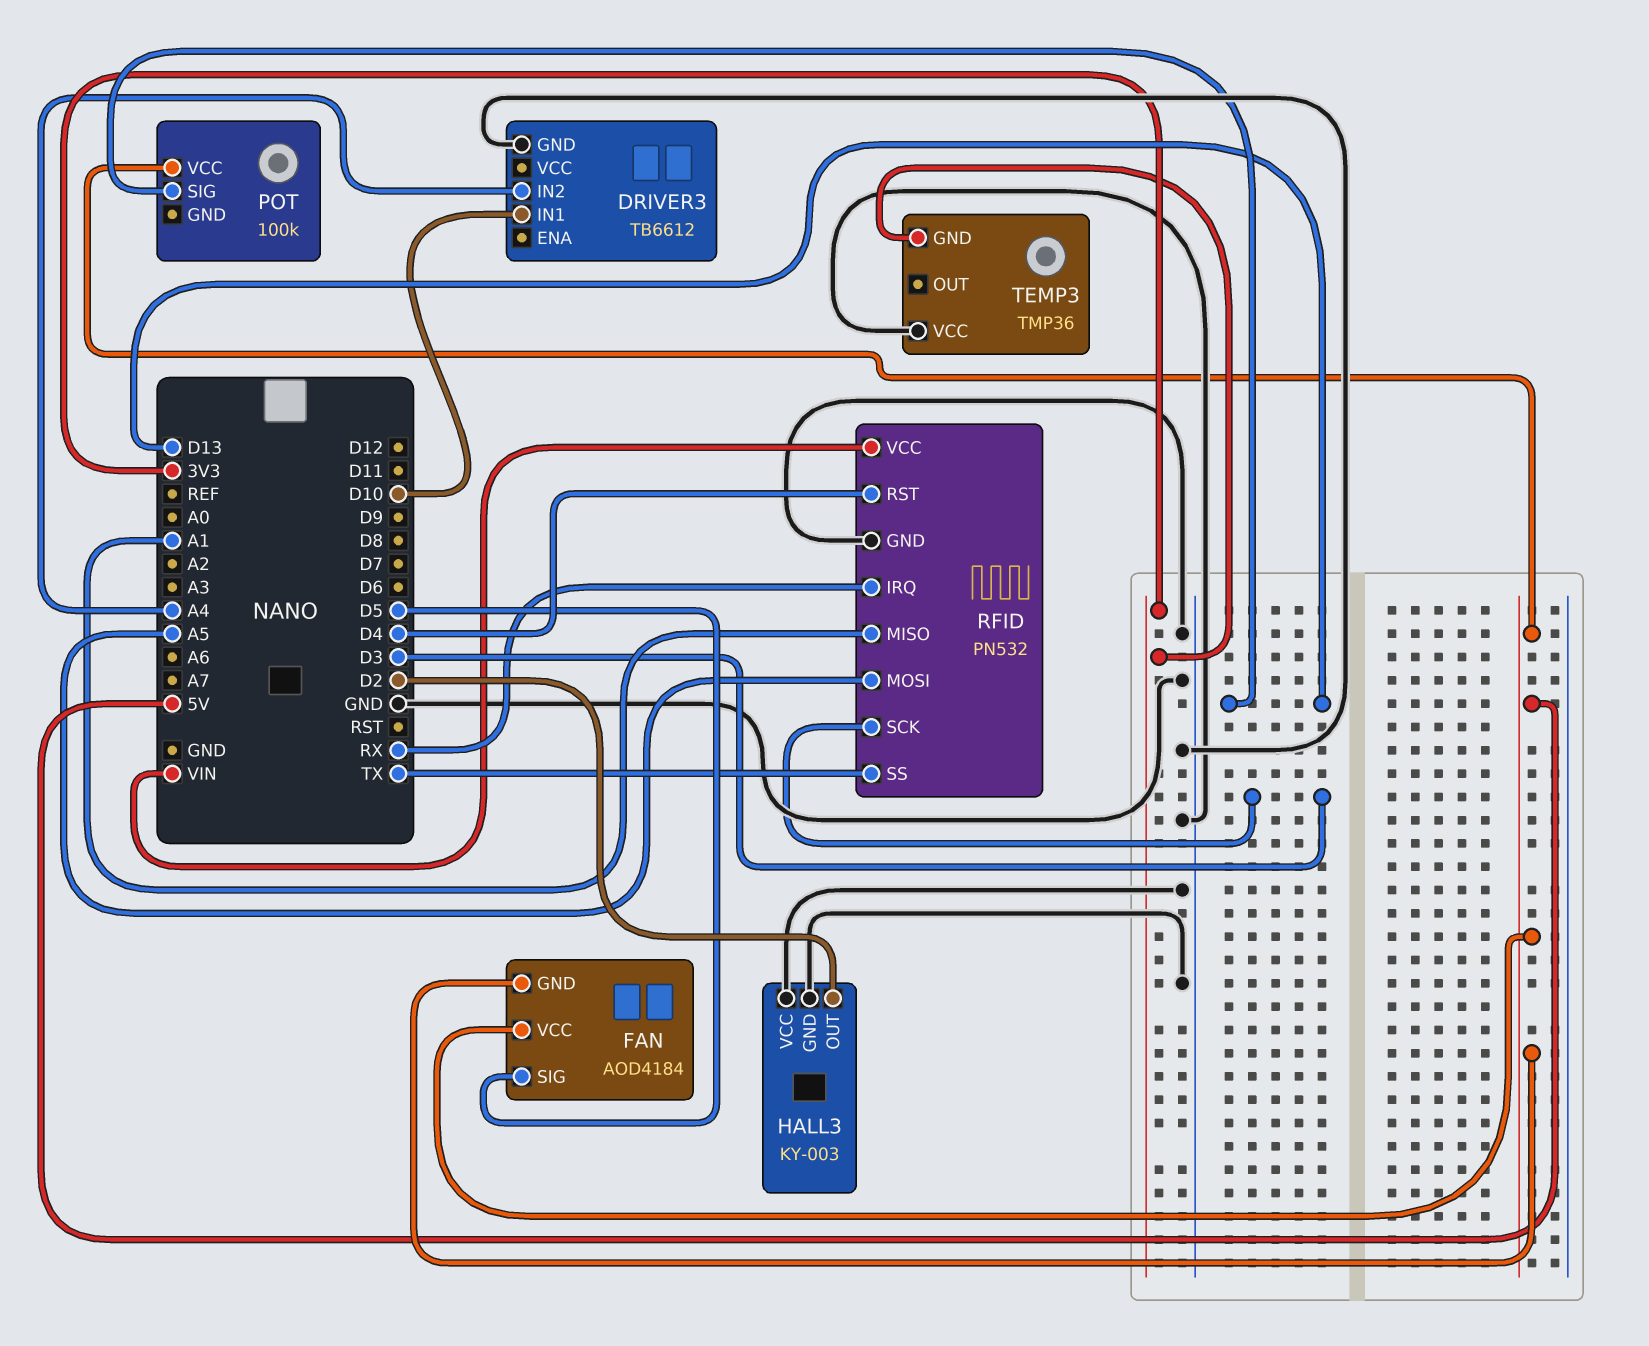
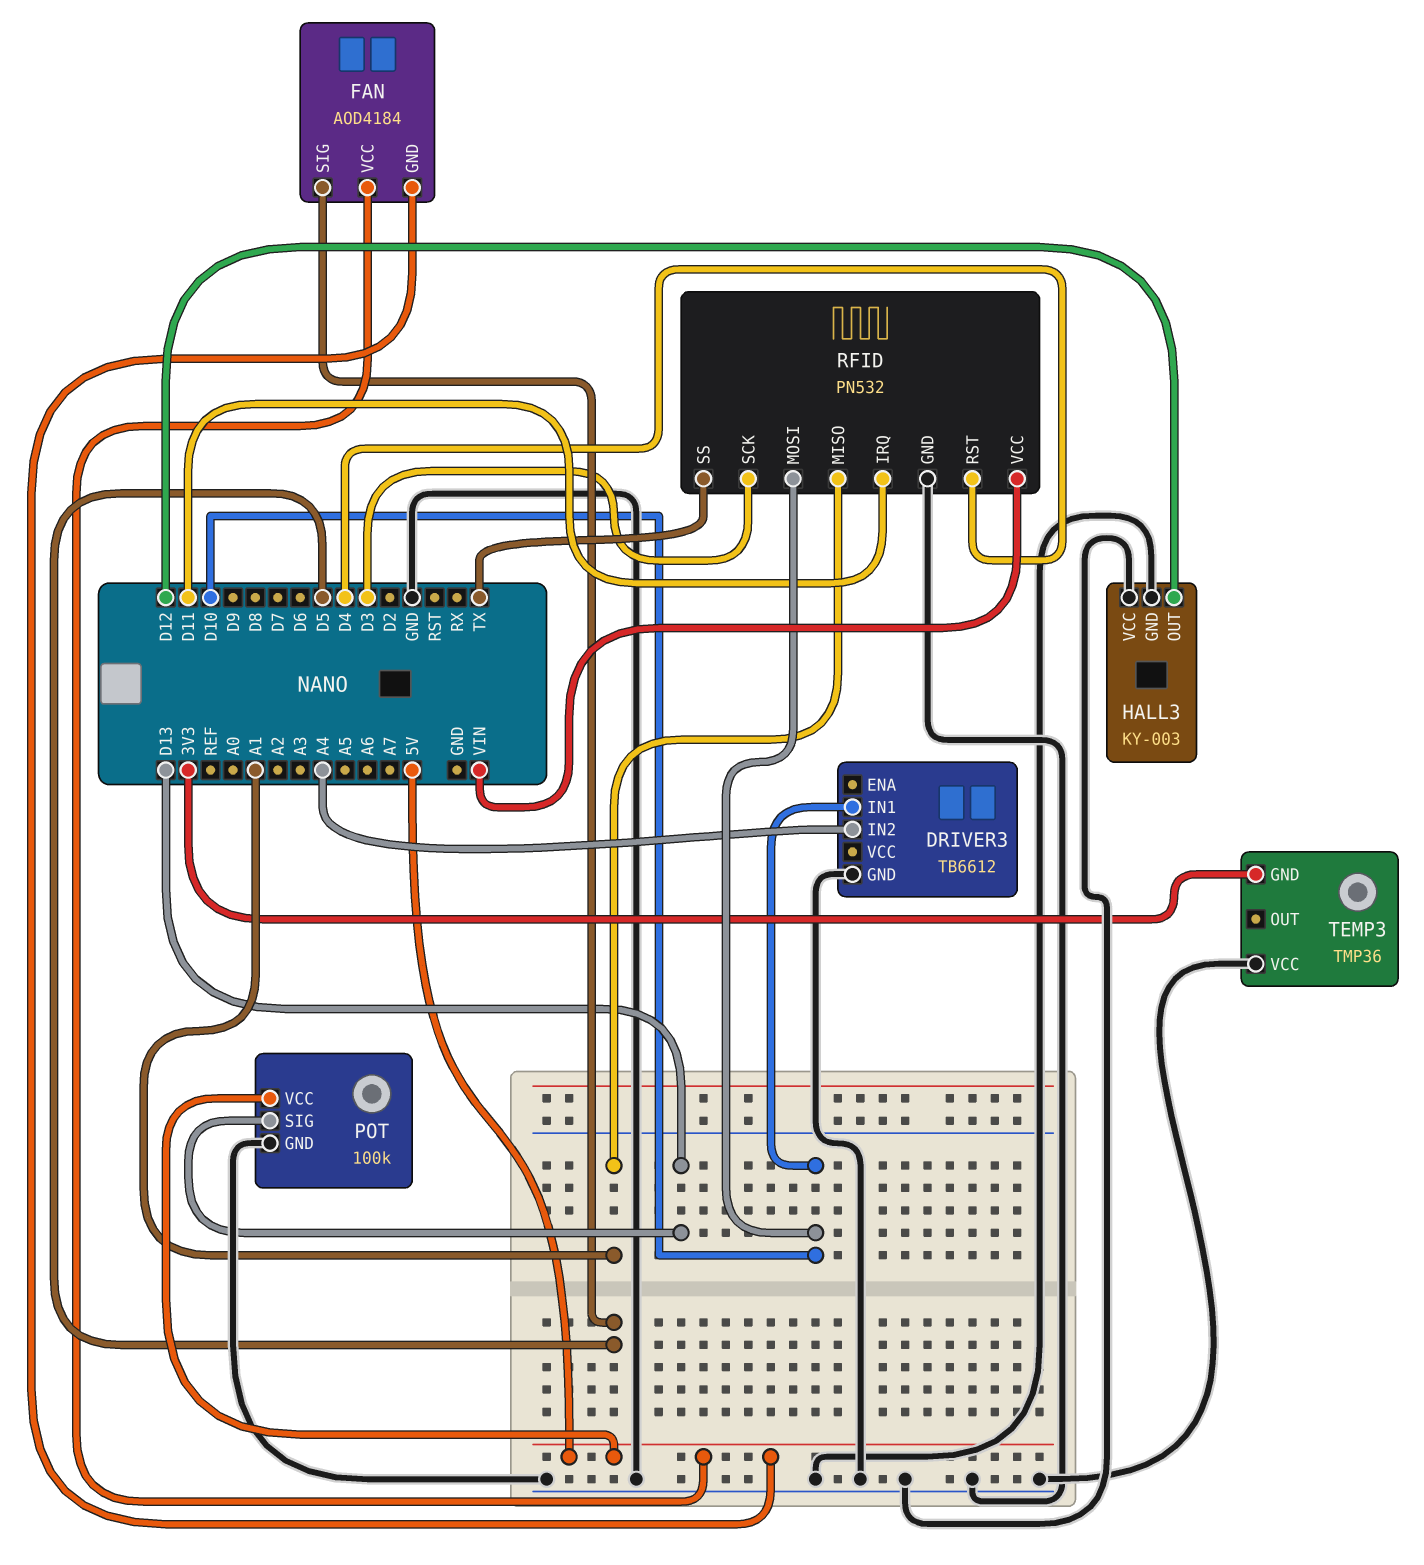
HALL3 pin OUT: D2 -> D12
POT pin GND: none -> GND
RFID pin IRQ: RX -> D11
RFID pin MOSI: A5 -> D10

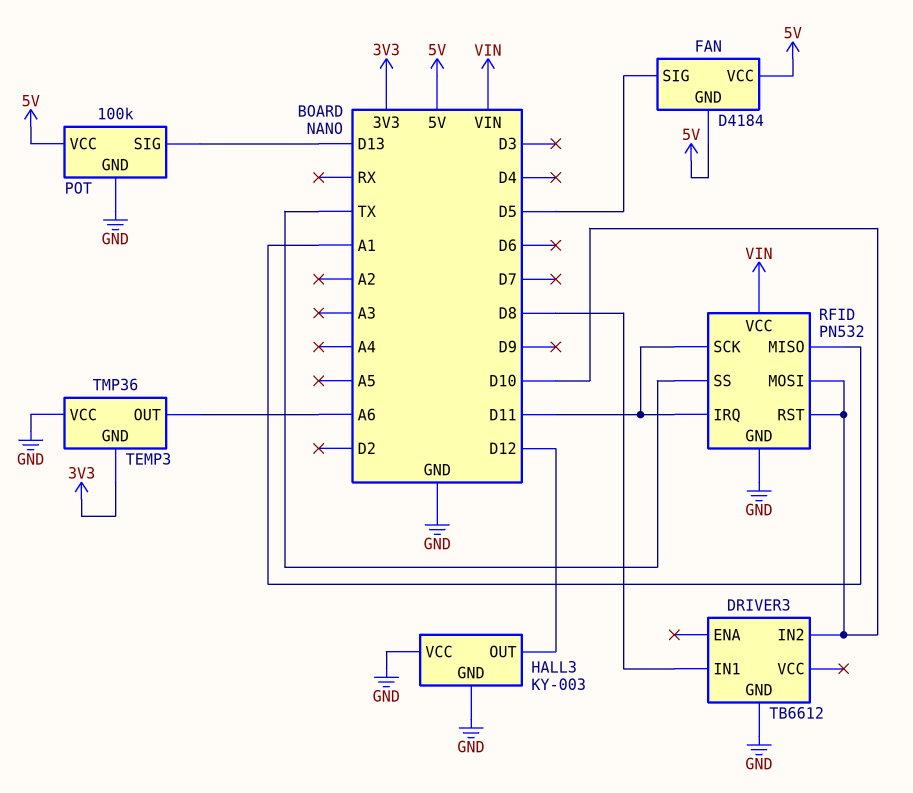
DRIVER3 pin IN1: D10 -> D8
DRIVER3 pin IN2: A4 -> D10
FAN: AOD4184 -> D4184
RFID pin RST: D4 -> D10
RFID pin SCK: D3 -> D11
TEMP3 pin OUT: none -> A6

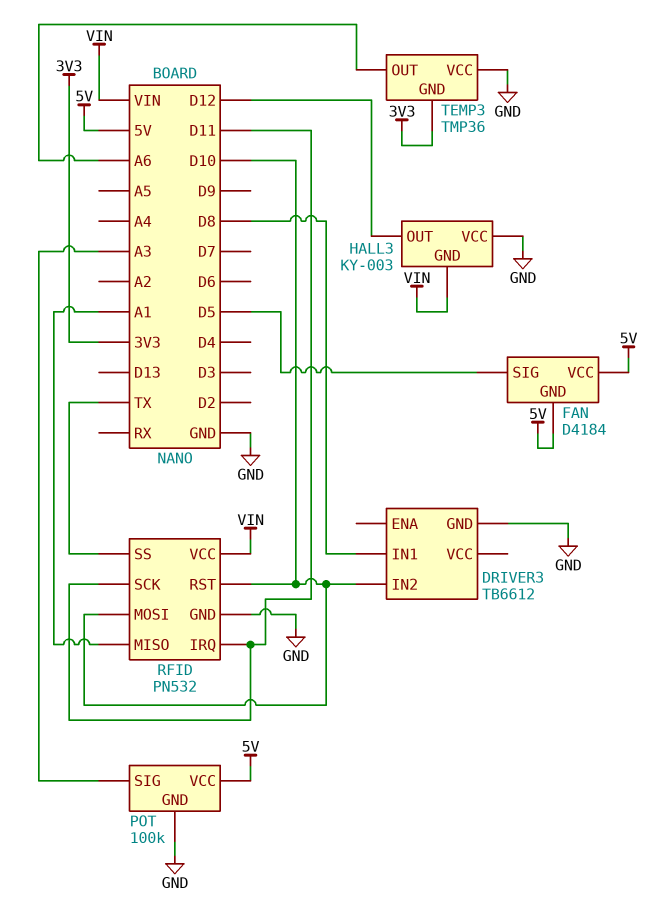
HALL3 pin GND: GND -> VIN
POT pin SIG: D13 -> A3

